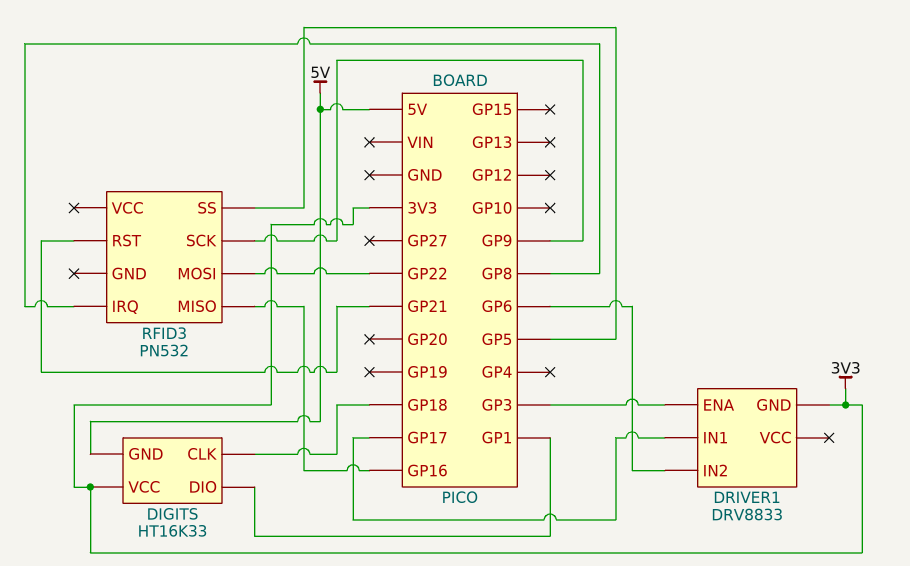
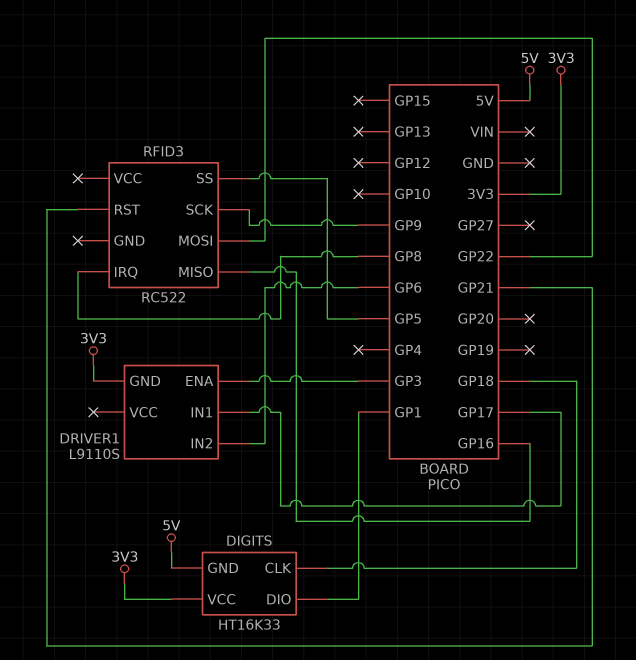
DRIVER1: DRV8833 -> L9110S
RFID3: PN532 -> RC522

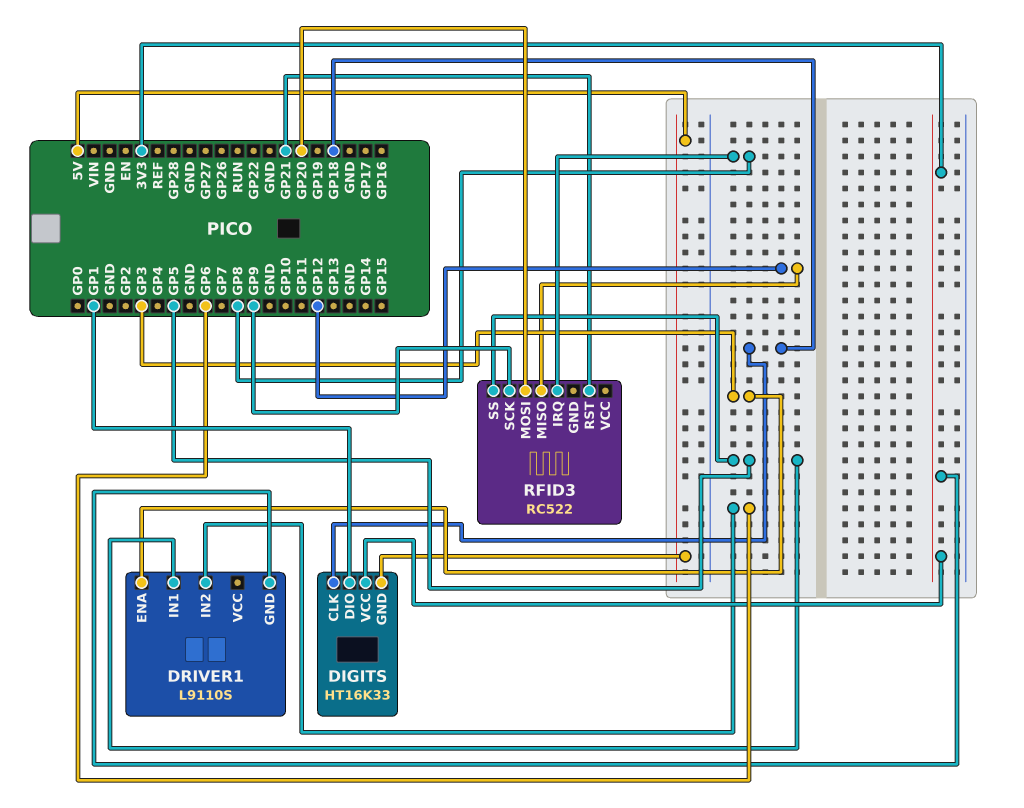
DRIVER1 pin IN1: GP17 -> GP5
RFID3 pin MISO: GP16 -> GP12
RFID3 pin MOSI: GP22 -> GP20

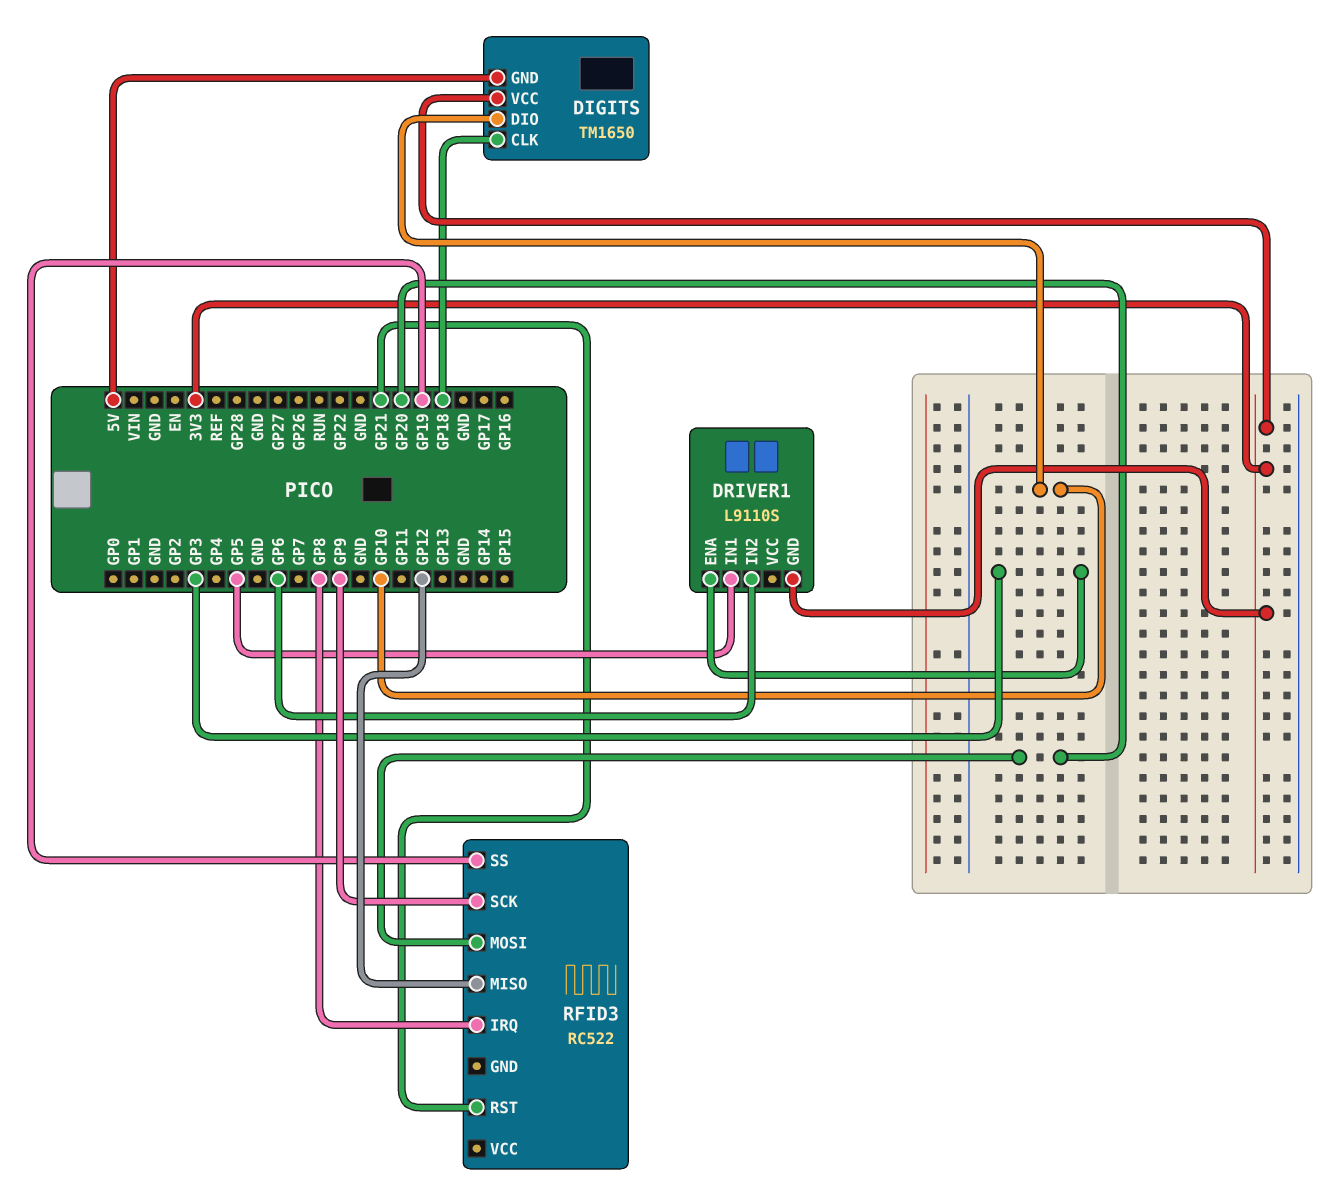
DIGITS: HT16K33 -> TM1650
DIGITS pin DIO: GP1 -> GP10
RFID3 pin SS: GP5 -> GP19

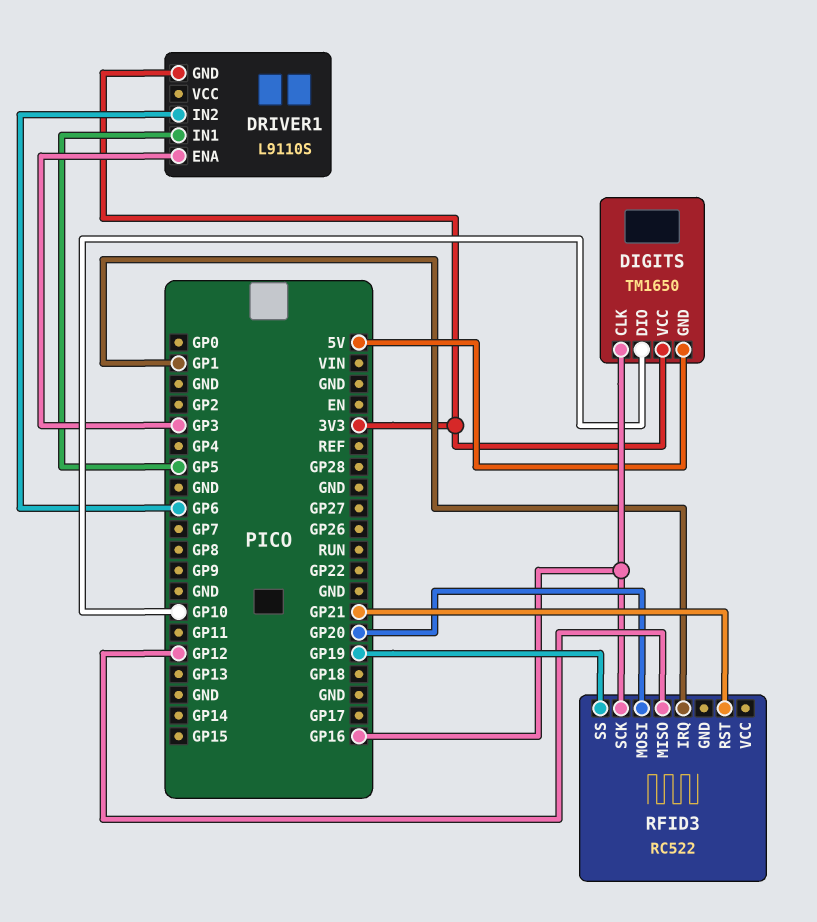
DIGITS pin CLK: GP18 -> GP16
RFID3 pin IRQ: GP8 -> GP1
RFID3 pin SCK: GP9 -> GP16

